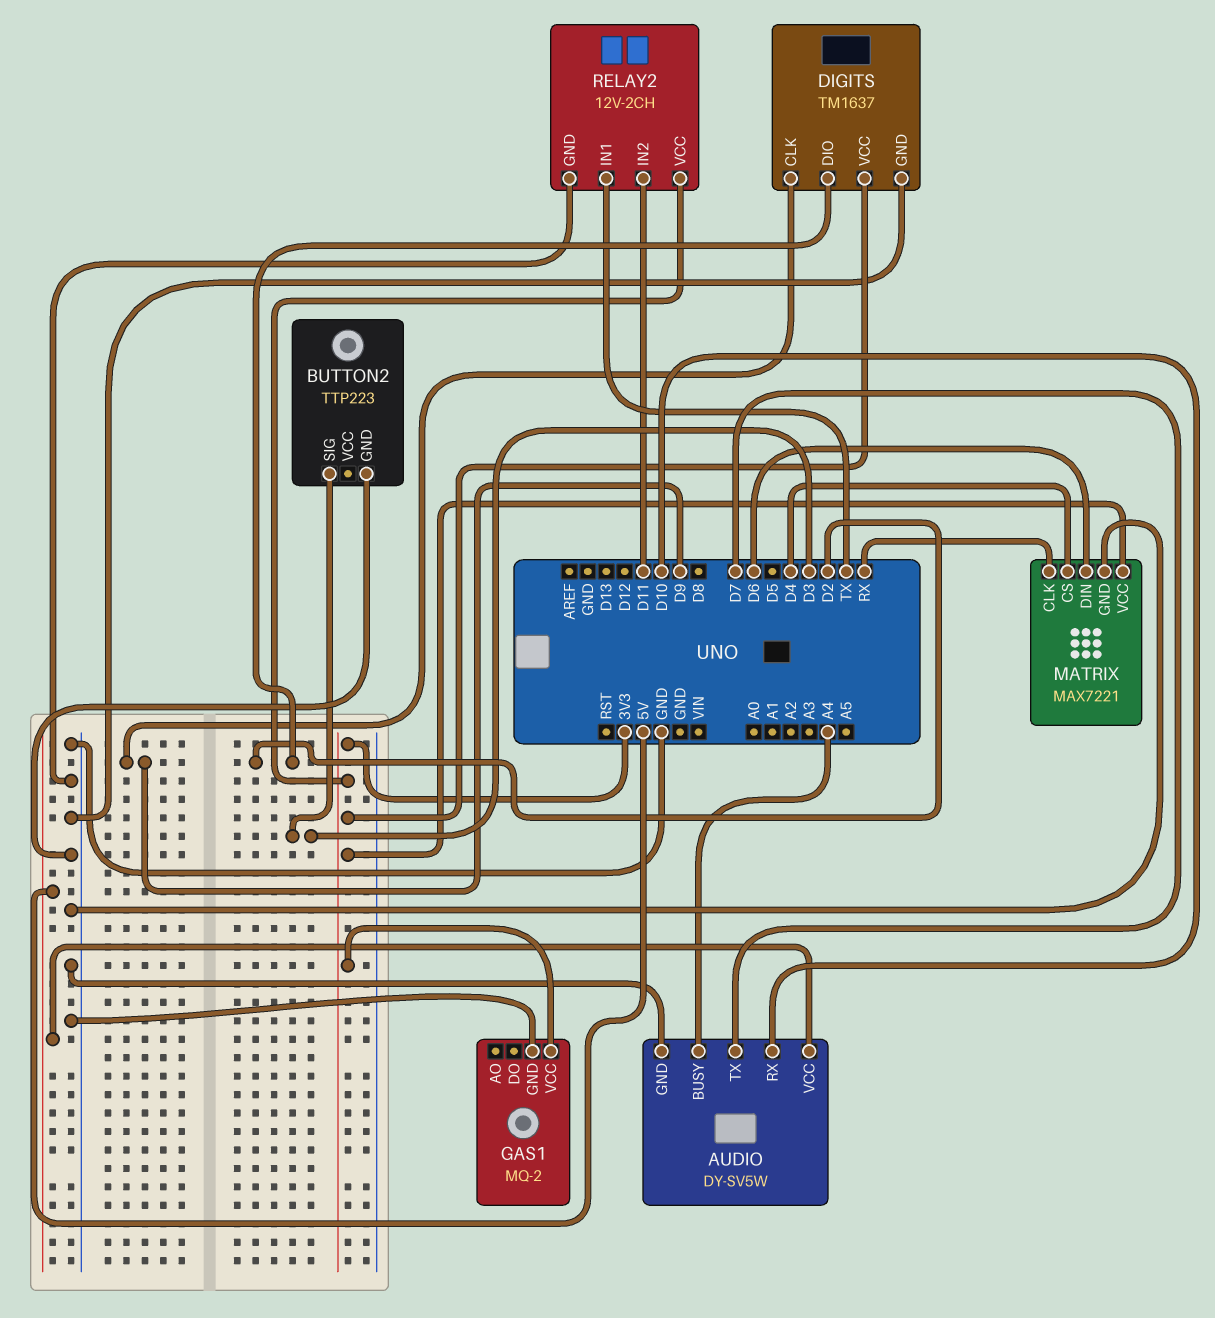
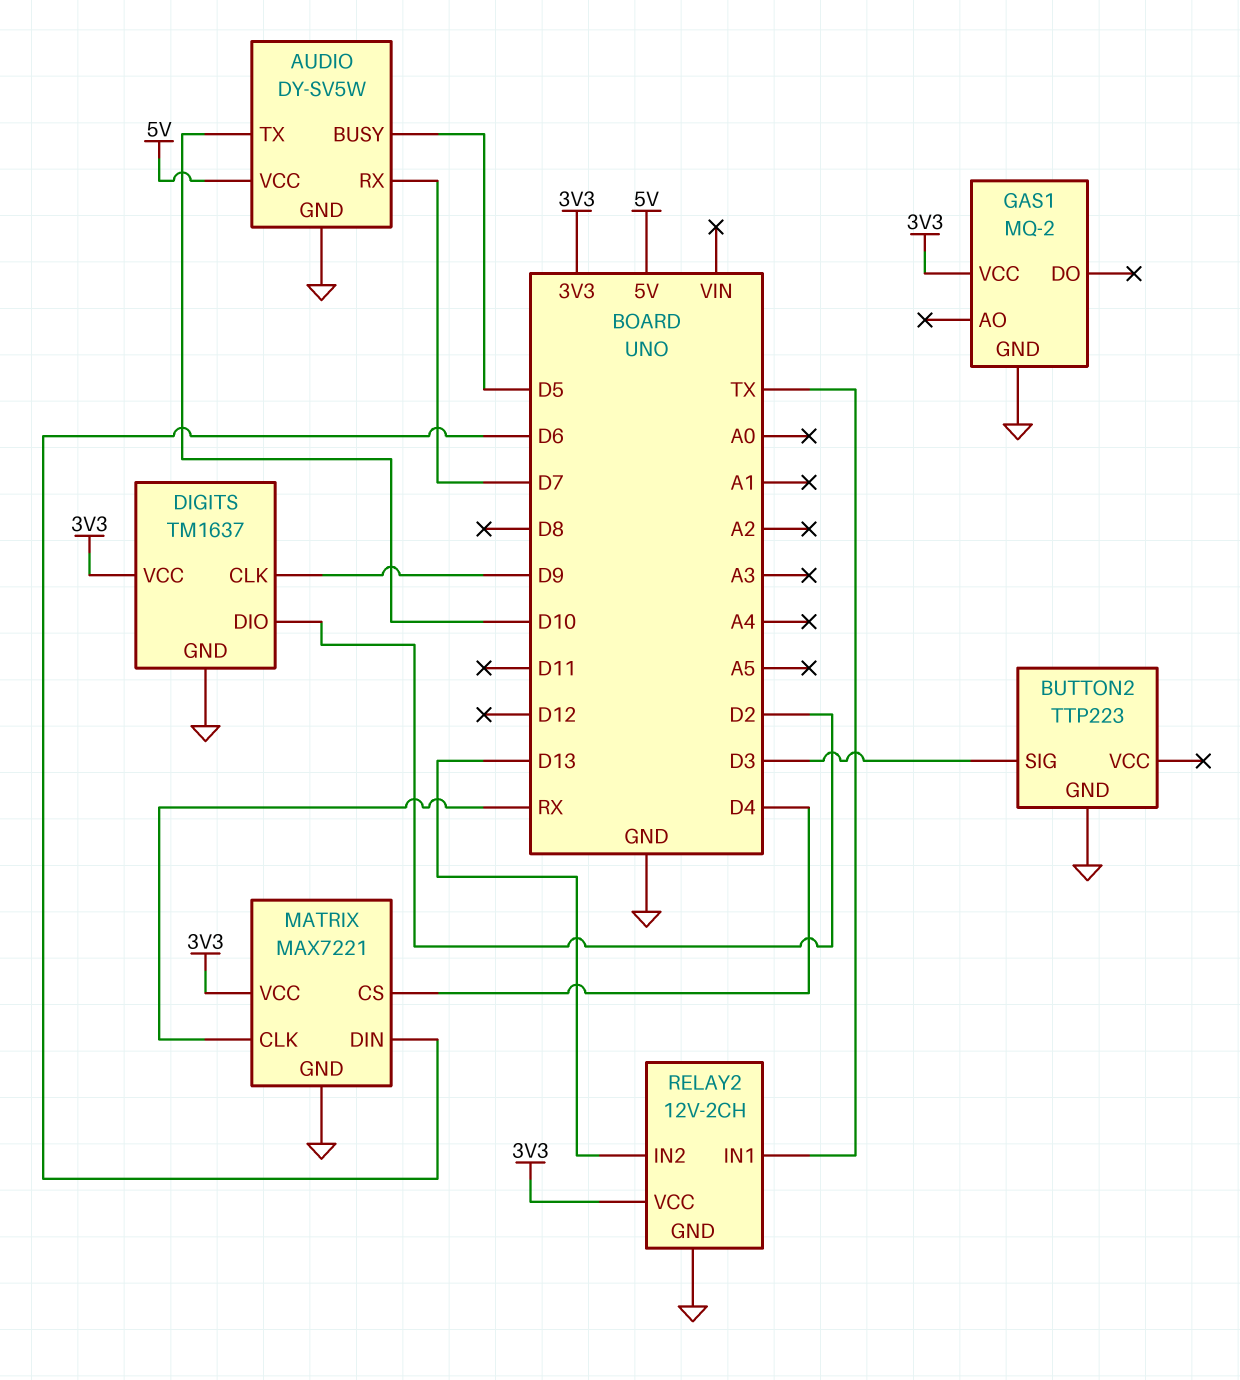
AUDIO pin BUSY: A4 -> D5
AUDIO pin RX: D10 -> D7
AUDIO pin TX: D7 -> D10
RELAY2 pin IN2: D11 -> D13

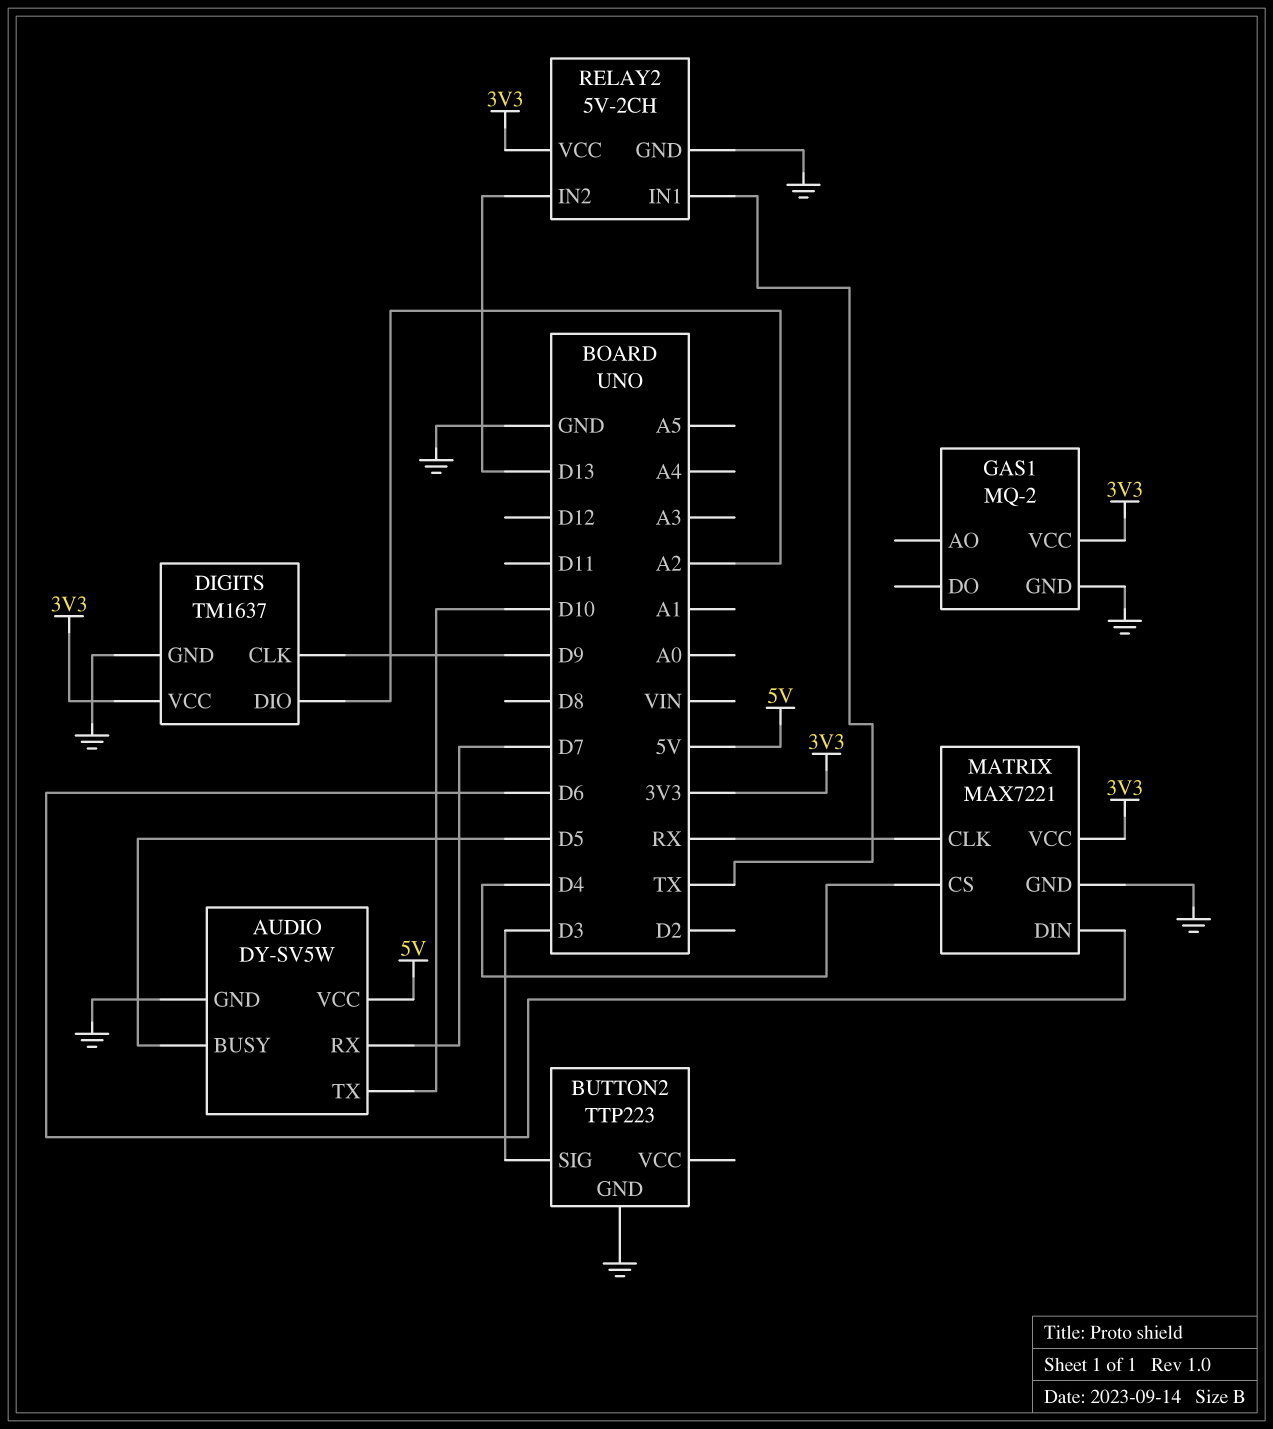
DIGITS pin DIO: D2 -> A2
RELAY2: 12V-2CH -> 5V-2CH

